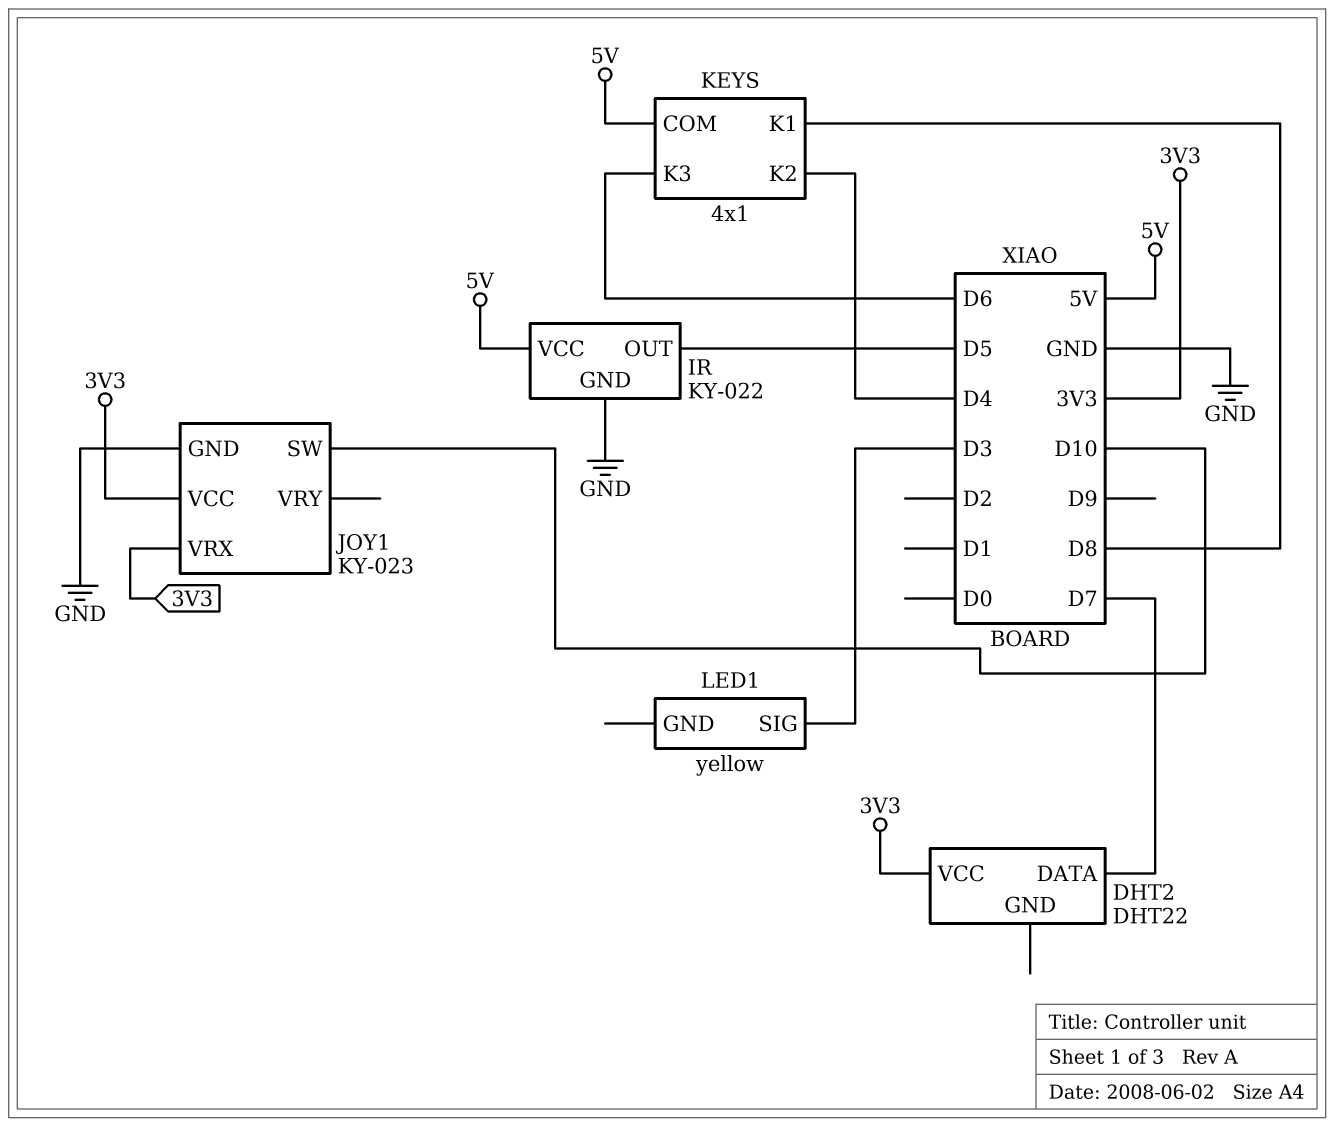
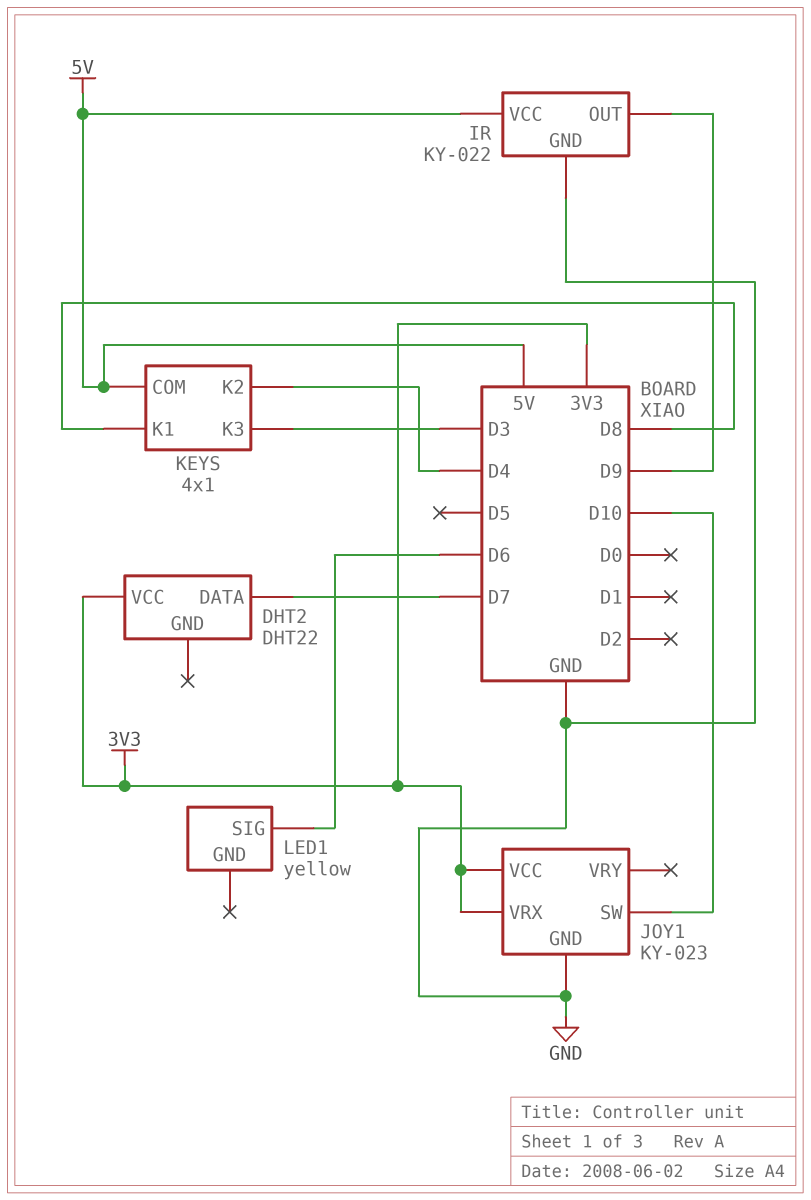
IR pin OUT: D5 -> D9
KEYS pin K3: D6 -> D3
LED1 pin SIG: D3 -> D6

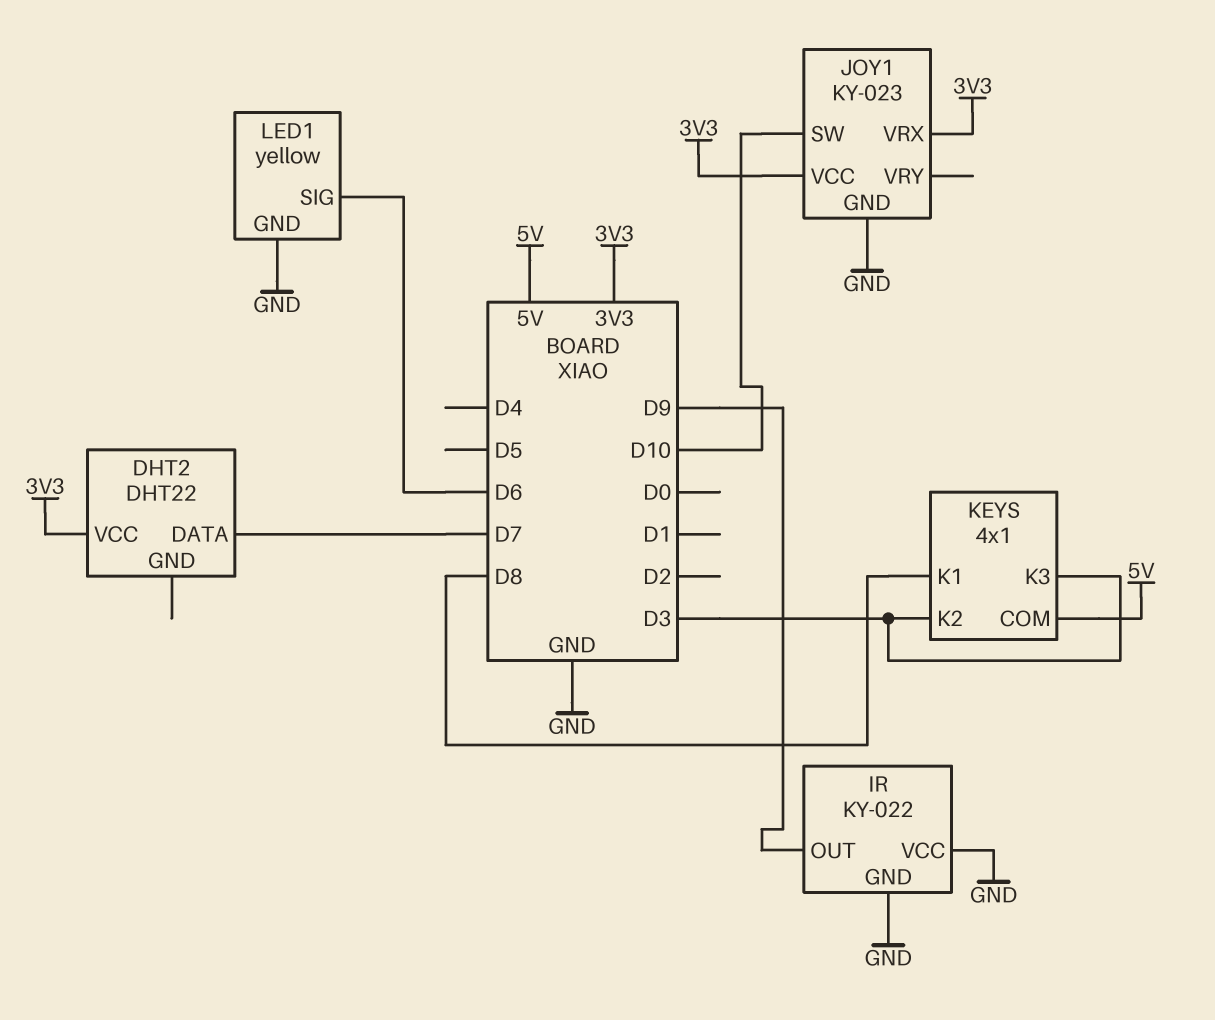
IR pin VCC: 5V -> GND
KEYS pin K2: D4 -> D3
LED1 pin GND: none -> GND

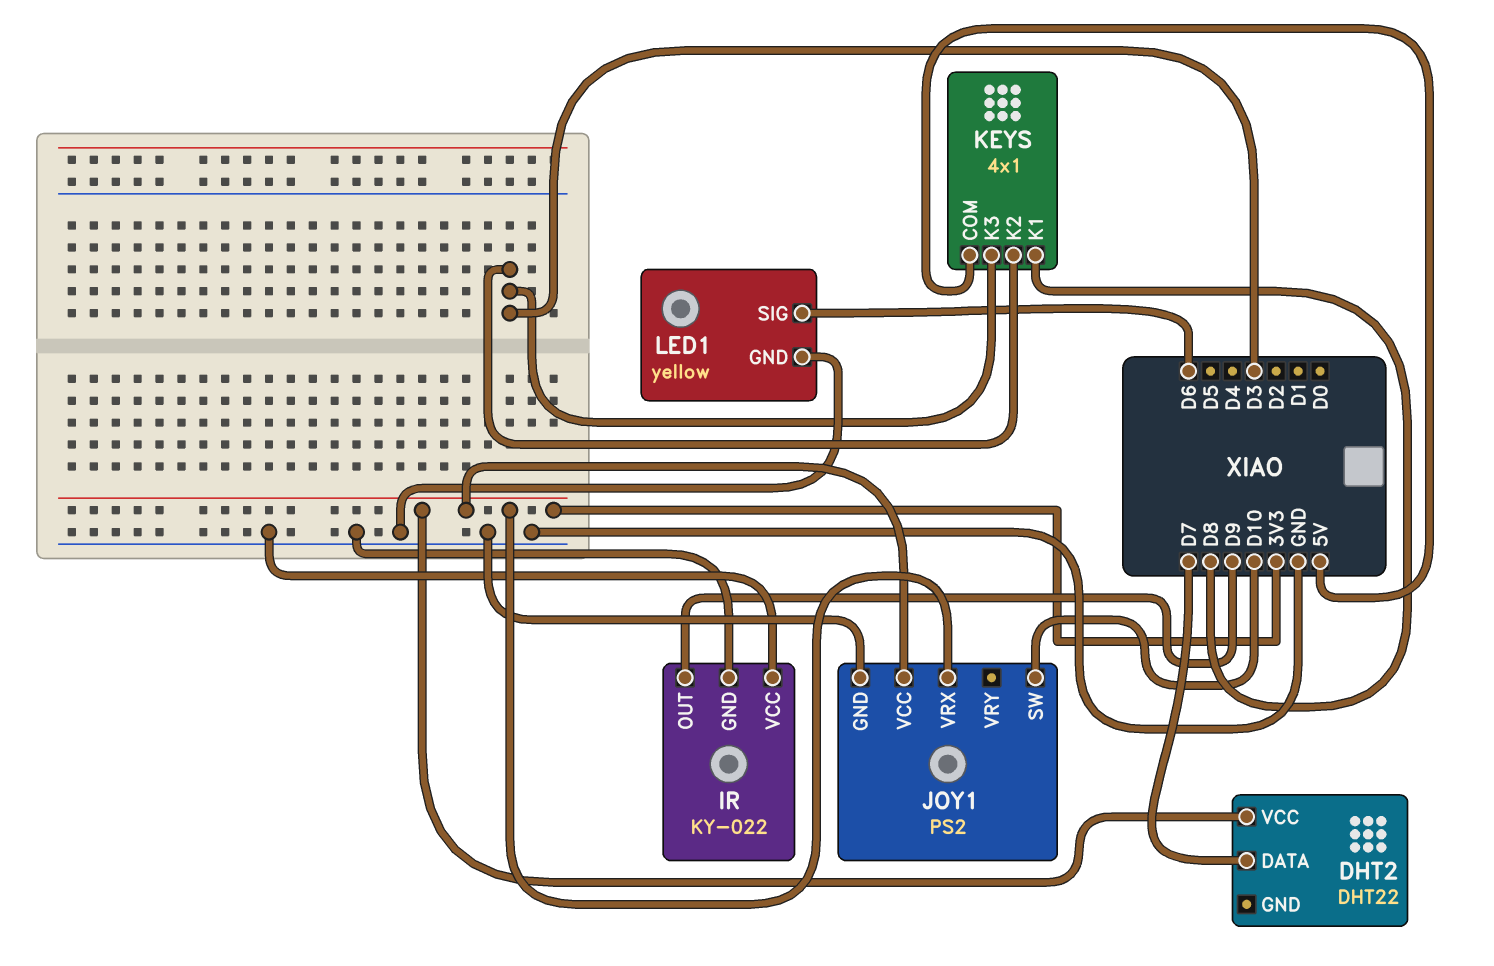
JOY1: KY-023 -> PS2

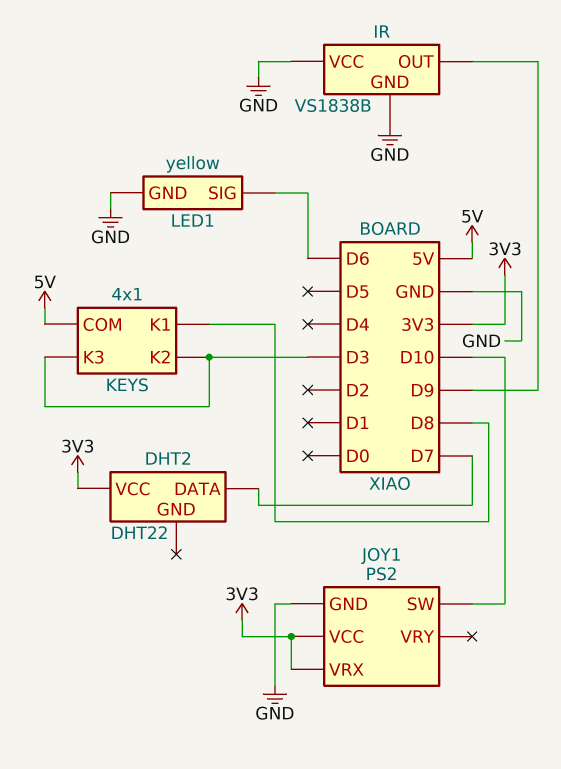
IR: KY-022 -> VS1838B

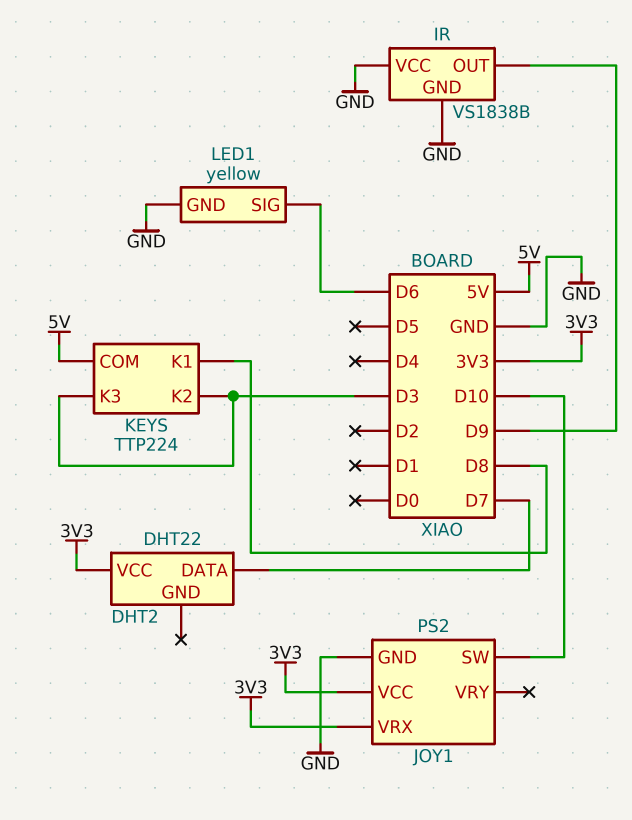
KEYS: 4x1 -> TTP224

